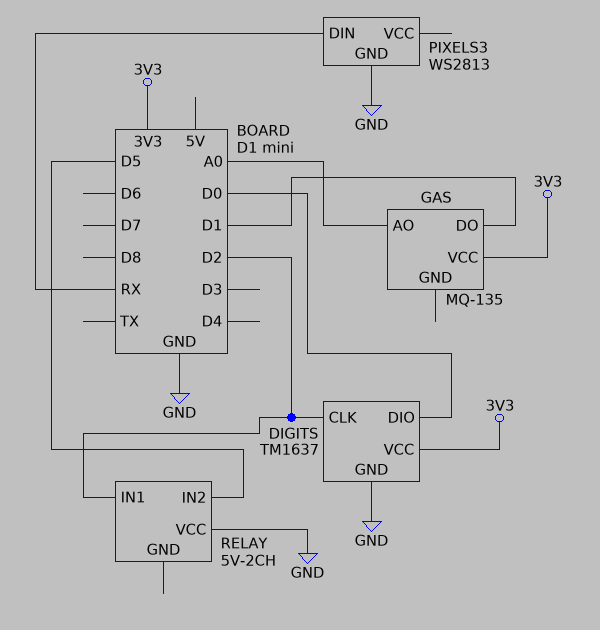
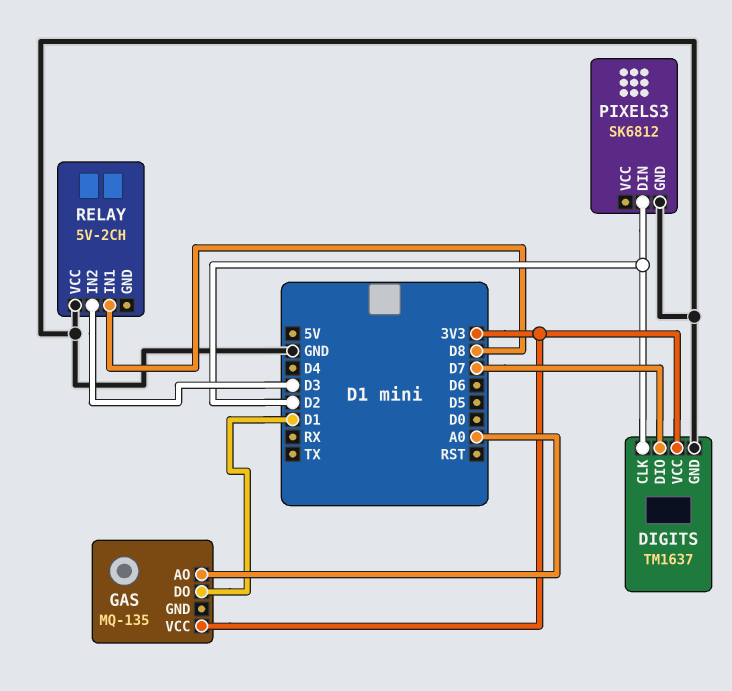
DIGITS pin DIO: D0 -> D7
PIXELS3: WS2813 -> SK6812
PIXELS3 pin DIN: RX -> D2
RELAY pin IN1: D2 -> D8
RELAY pin IN2: D5 -> D3

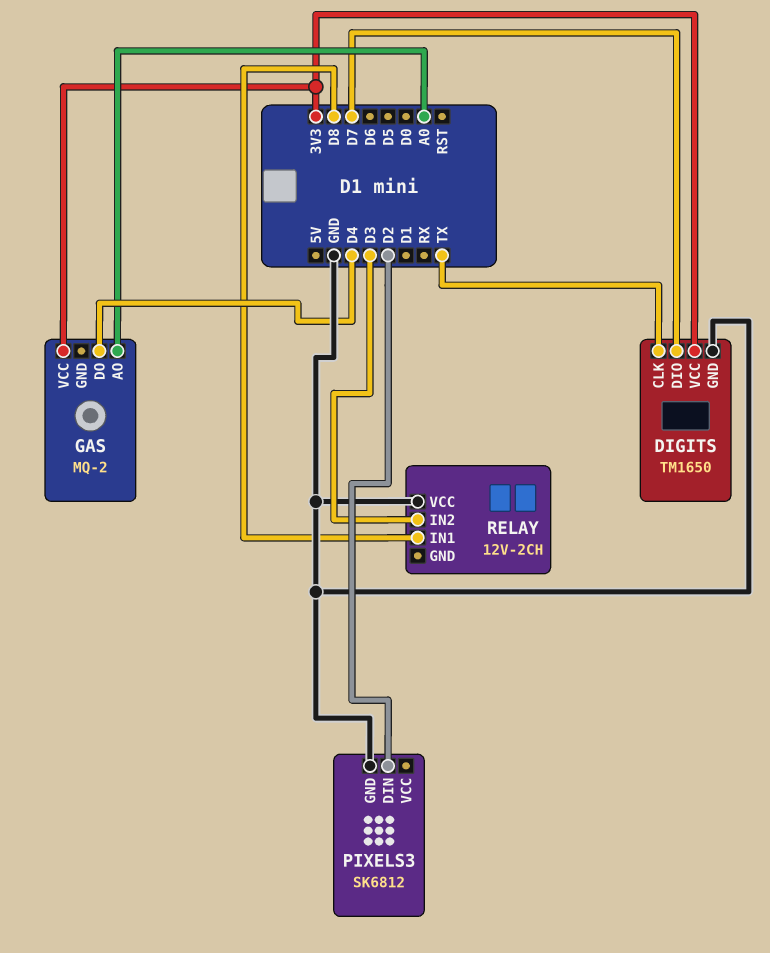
DIGITS: TM1637 -> TM1650
DIGITS pin CLK: D2 -> TX
GAS: MQ-135 -> MQ-2
GAS pin DO: D1 -> D4
RELAY: 5V-2CH -> 12V-2CH

